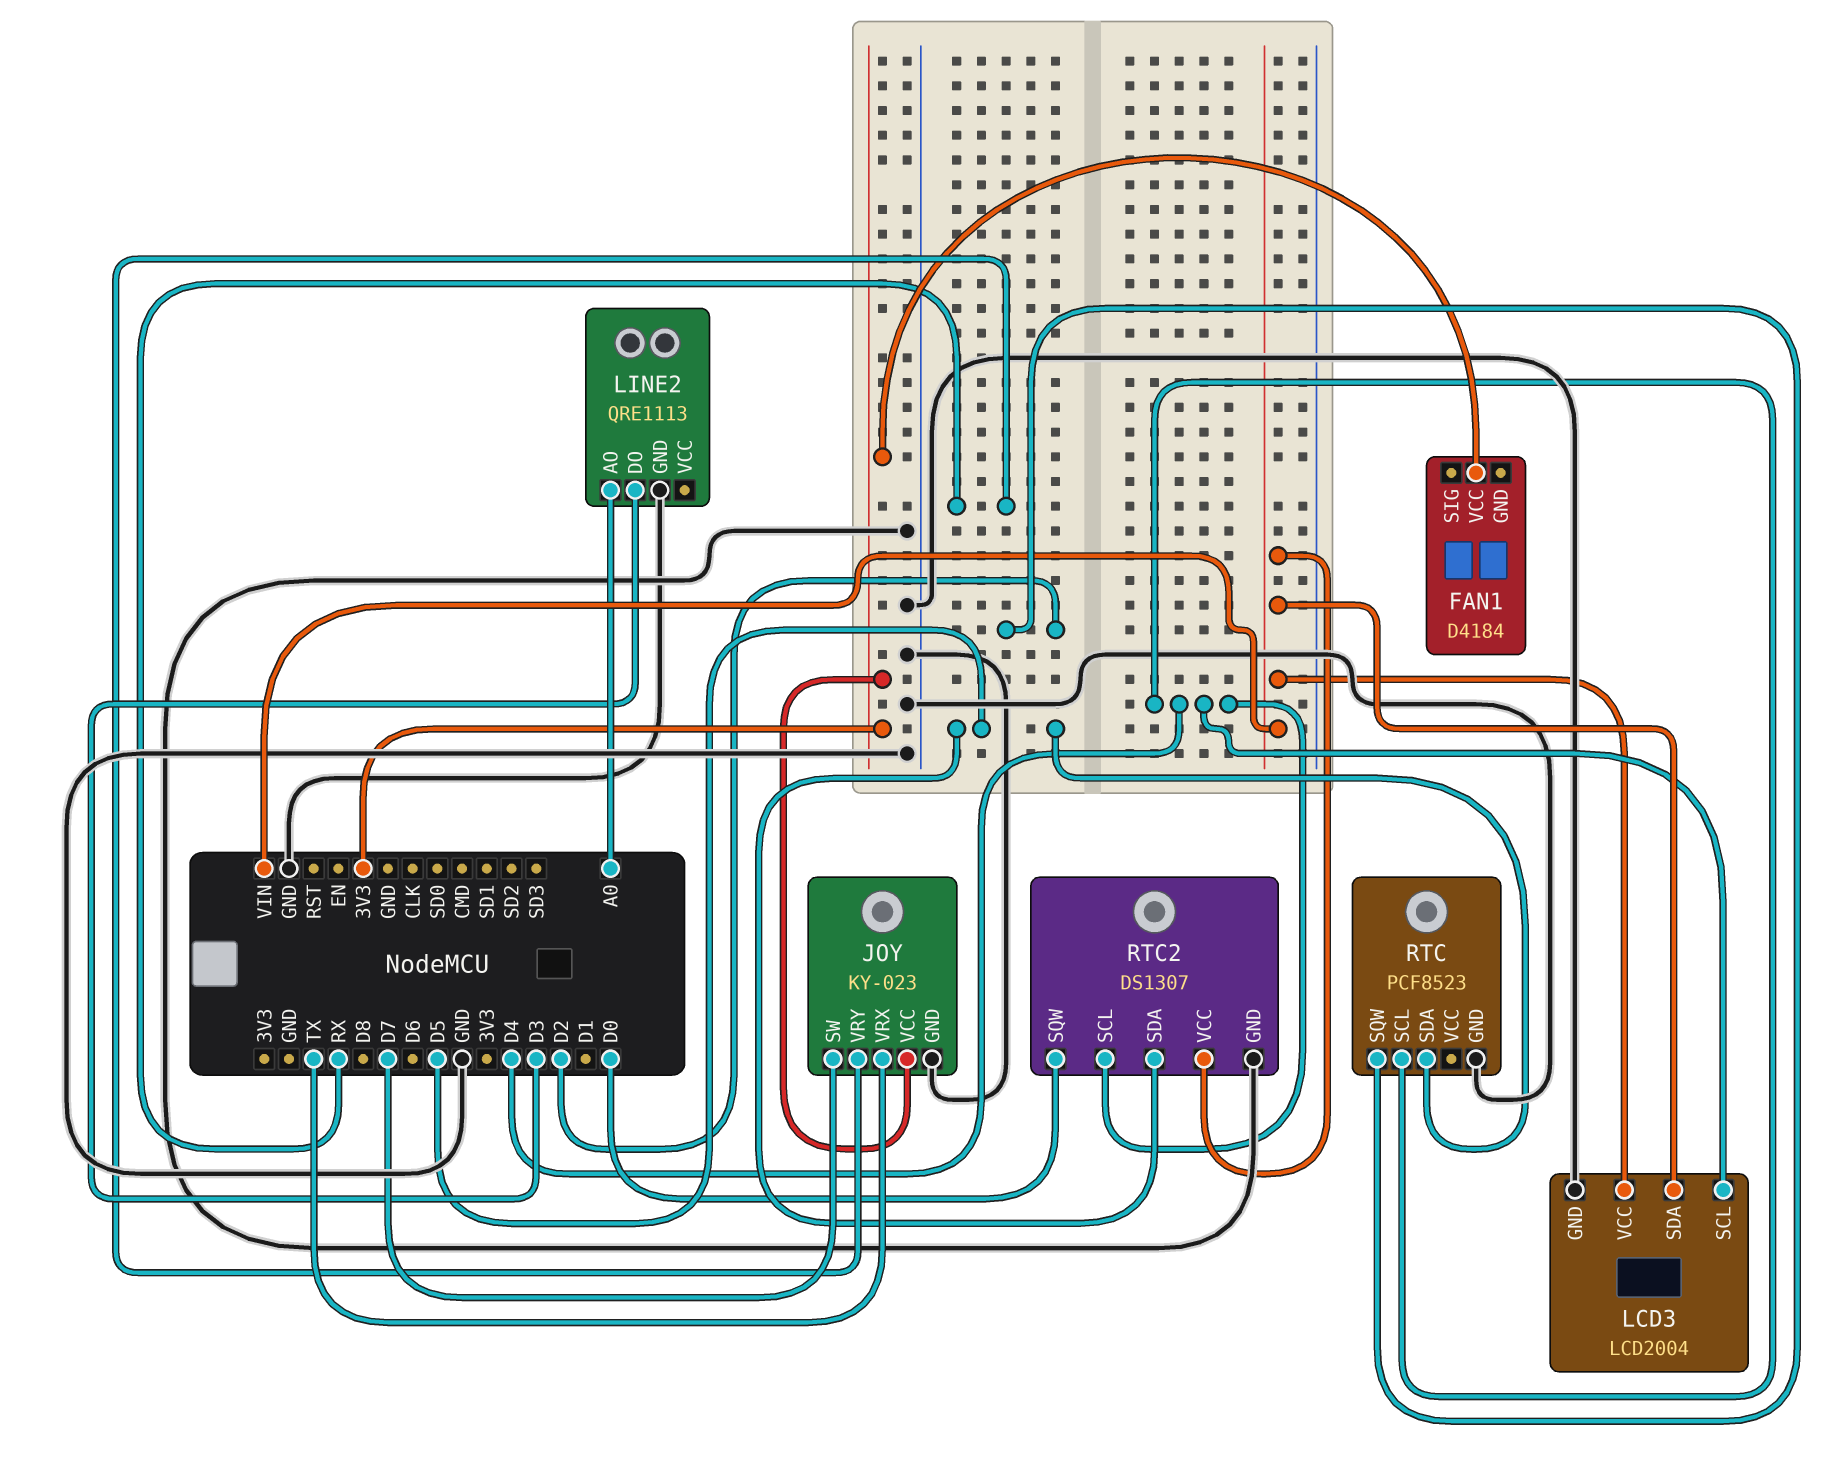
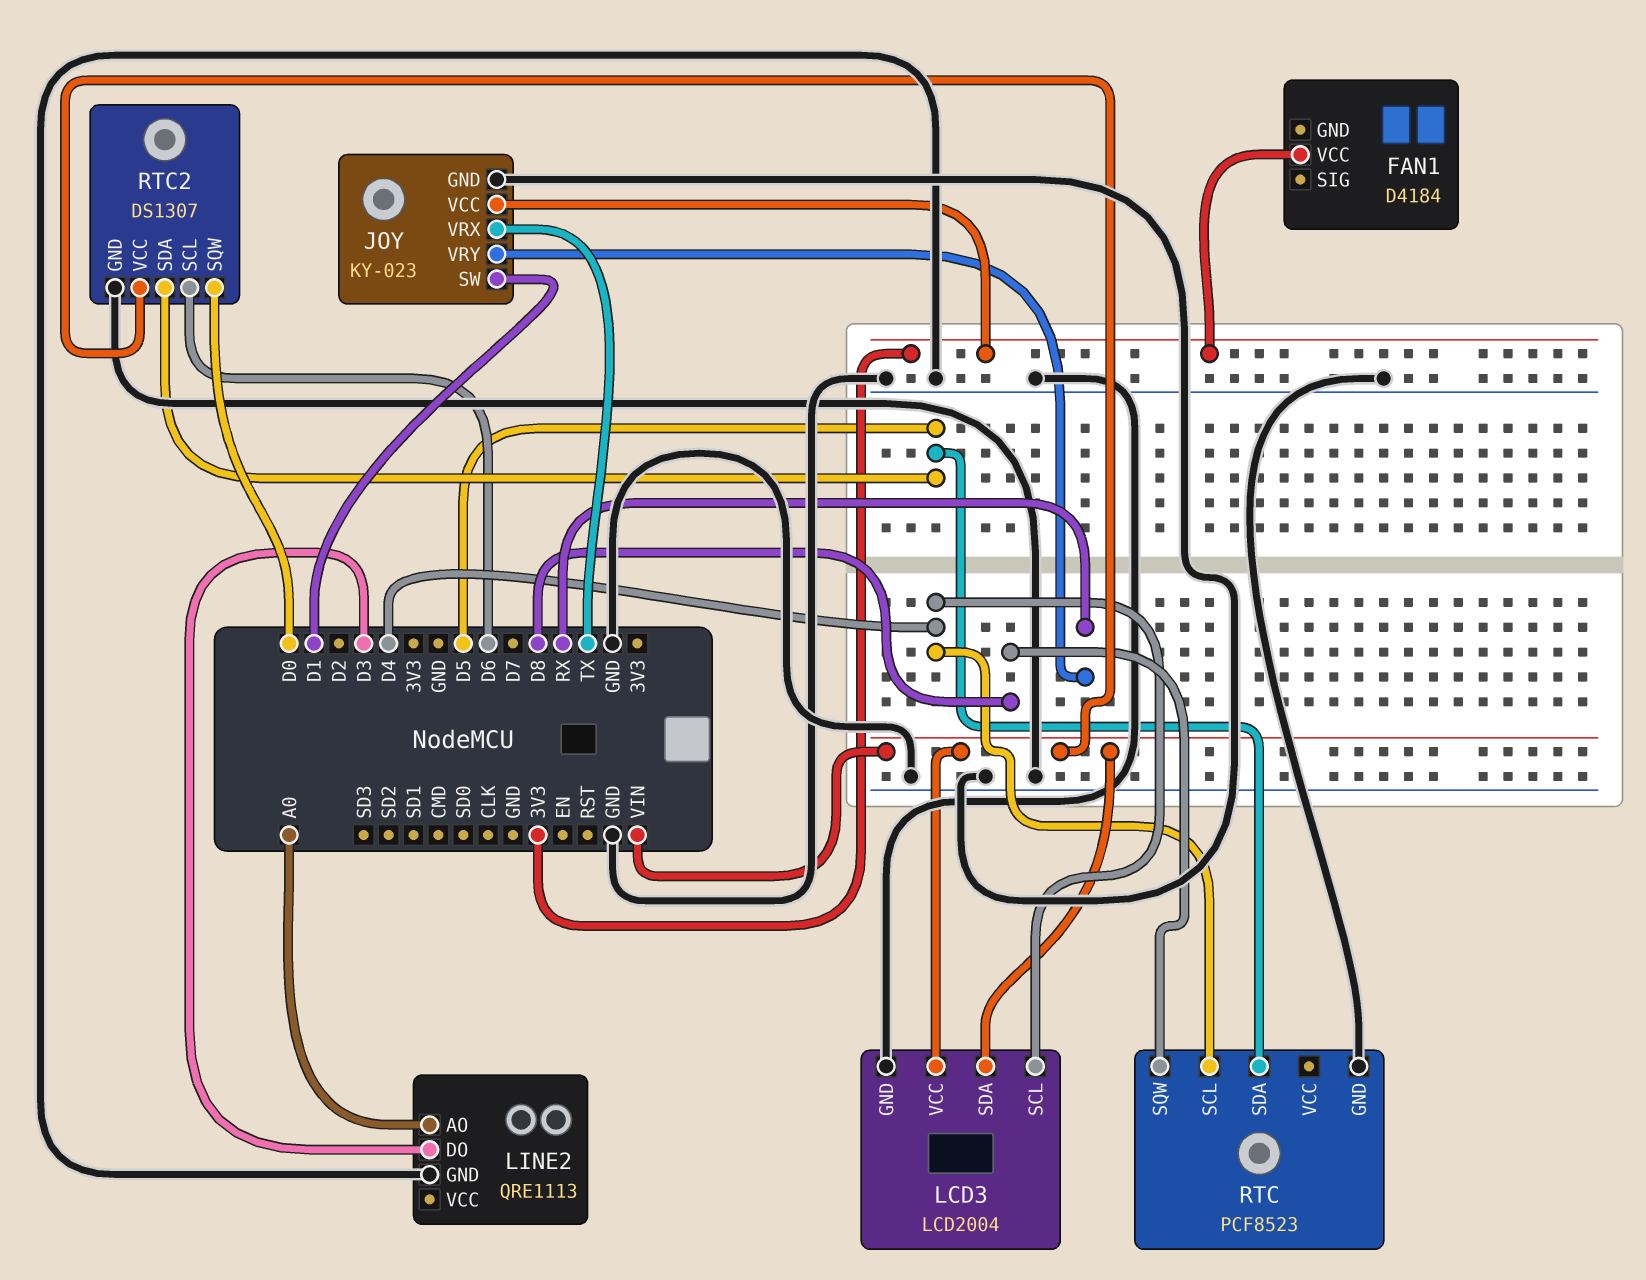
JOY pin SW: D7 -> D1
RTC pin SQW: D2 -> D8
RTC2 pin SCL: D4 -> D6

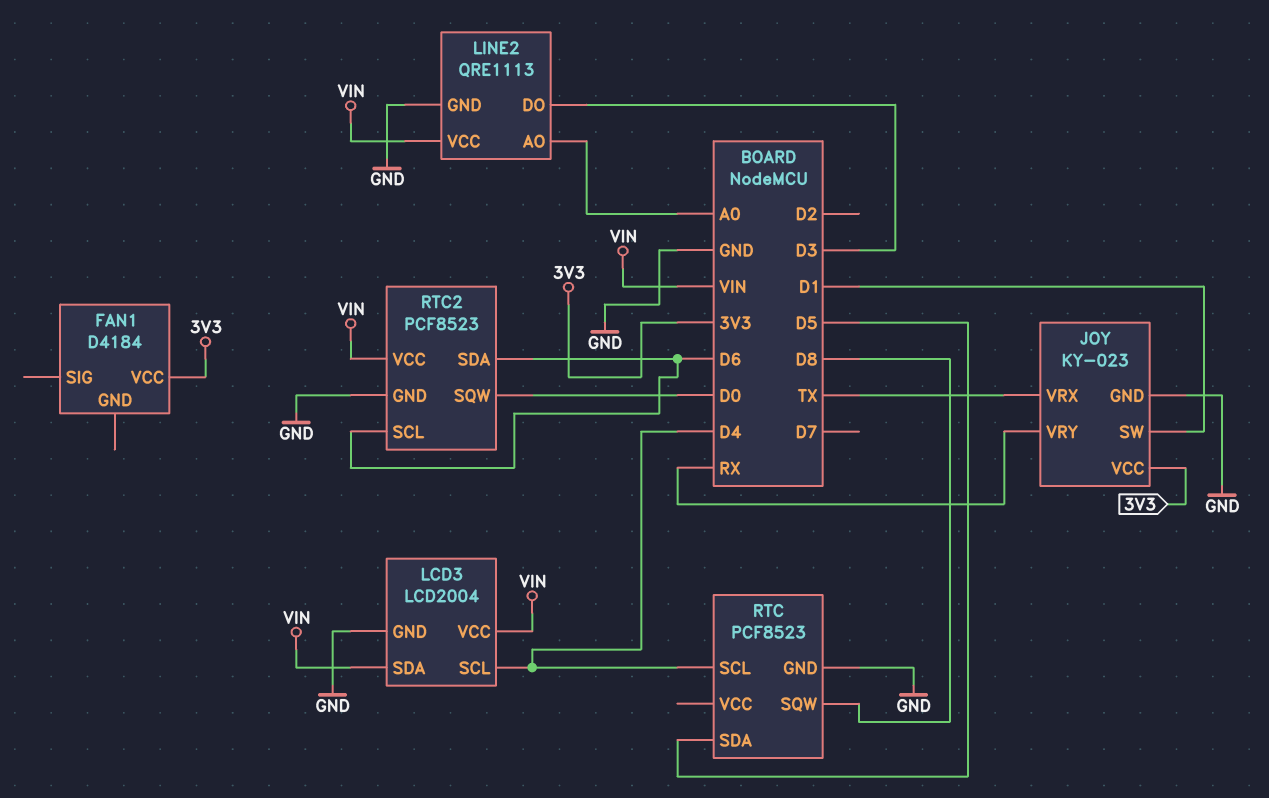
LINE2 pin VCC: none -> VIN
RTC2: DS1307 -> PCF8523
RTC2 pin SDA: D5 -> D6

